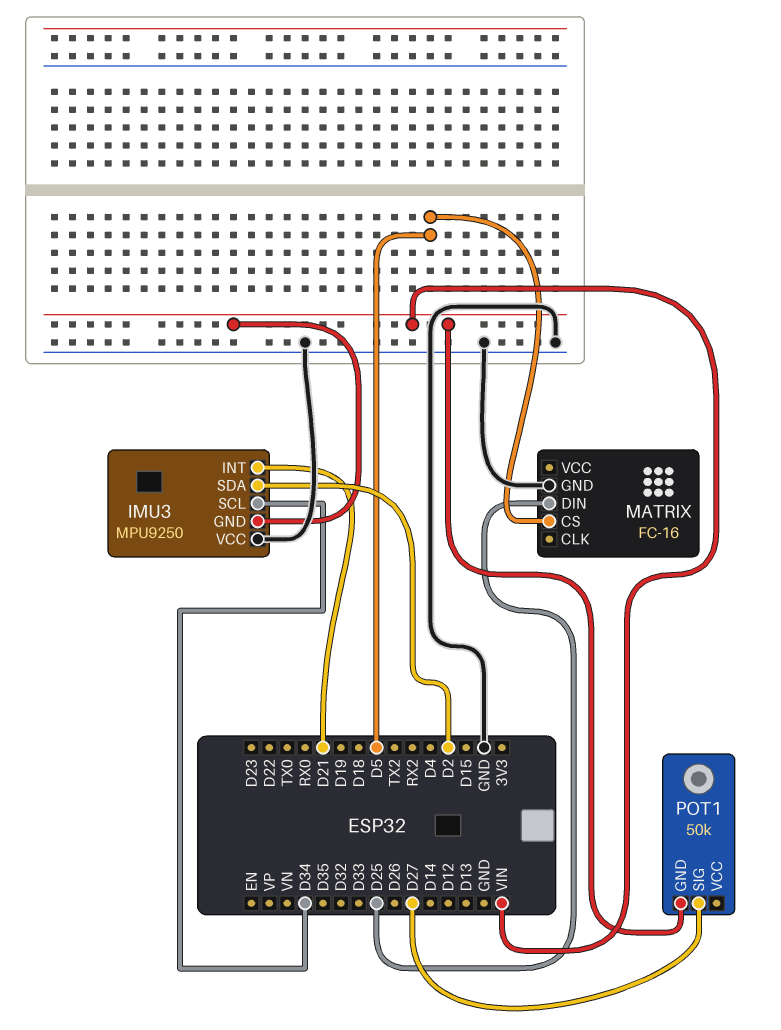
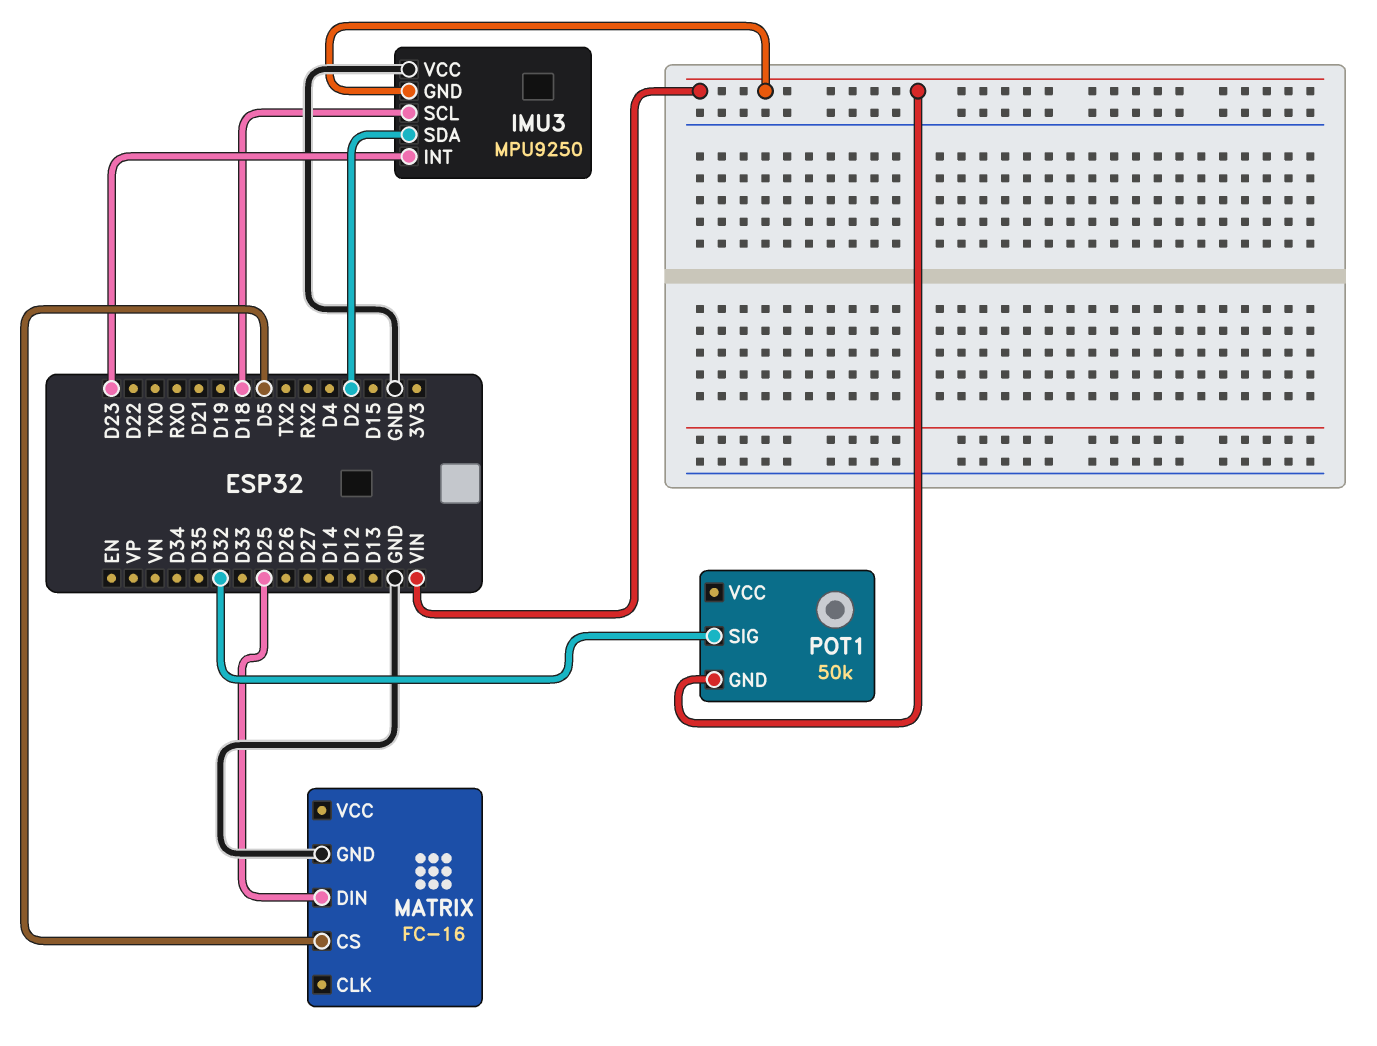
IMU3 pin INT: D21 -> D23
IMU3 pin SCL: D34 -> D18
POT1 pin SIG: D27 -> D32

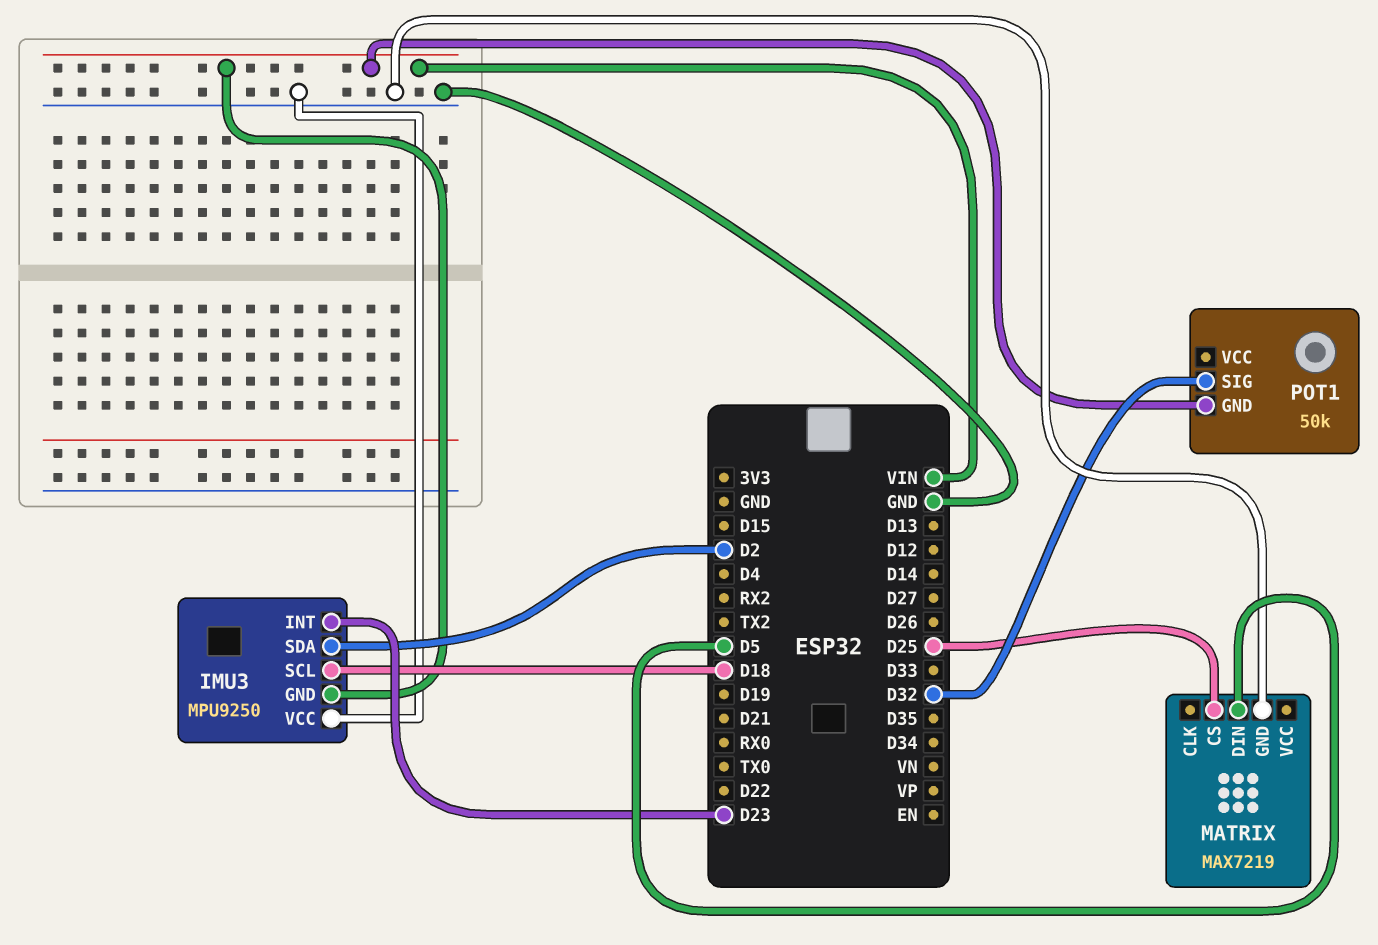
MATRIX: FC-16 -> MAX7219
MATRIX pin CS: D5 -> D25
MATRIX pin DIN: D25 -> D5

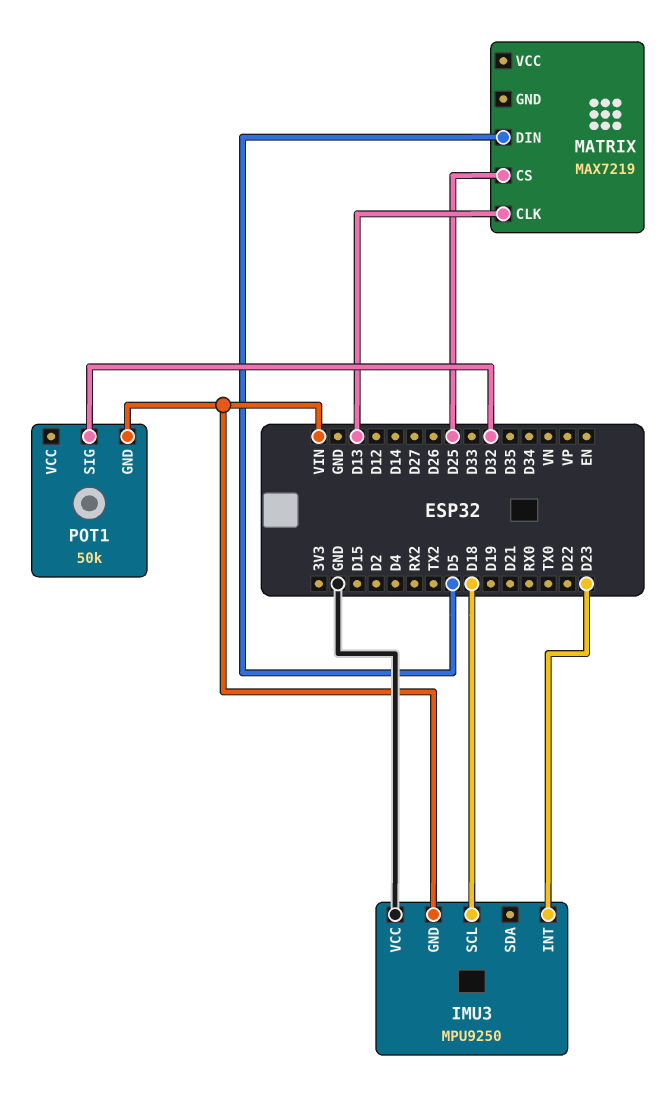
IMU3 pin SDA: D2 -> none
MATRIX pin CLK: none -> D13
MATRIX pin GND: GND -> none

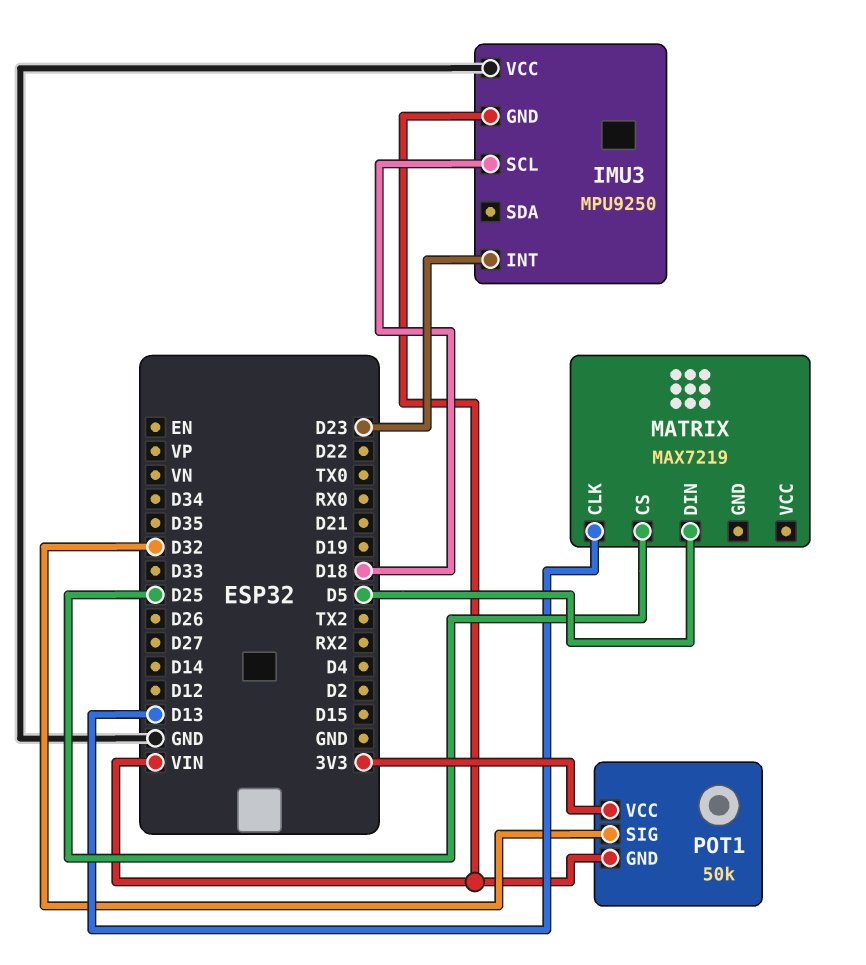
POT1 pin VCC: none -> 3V3

